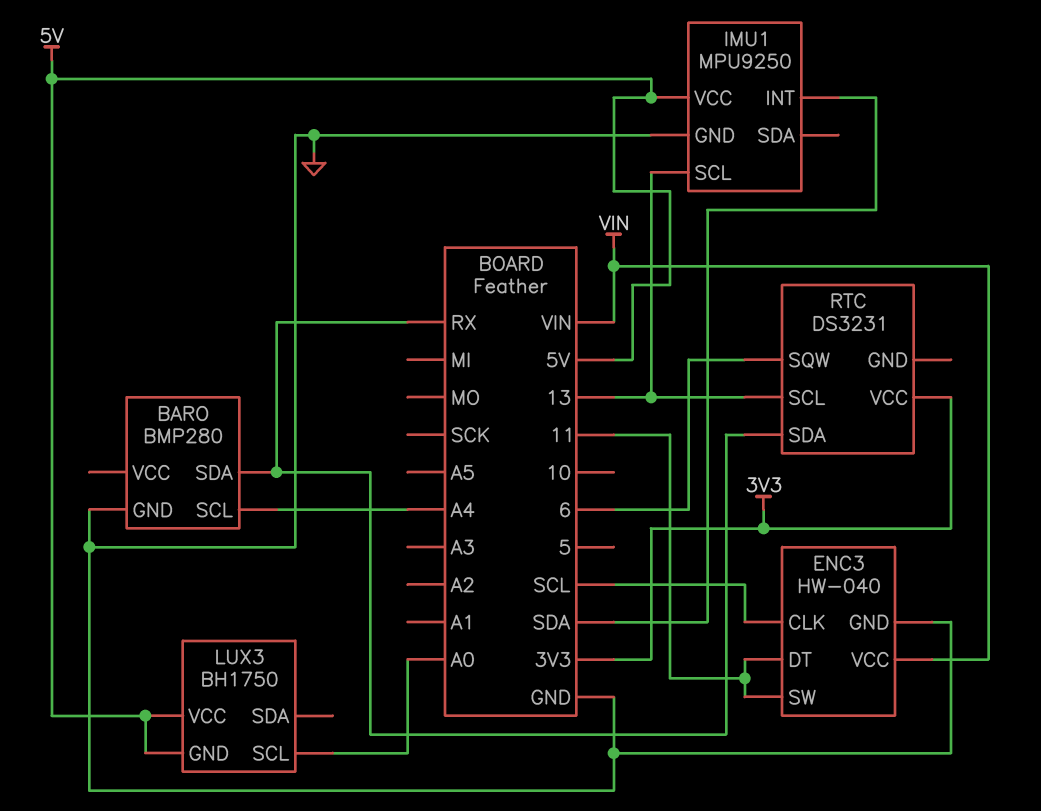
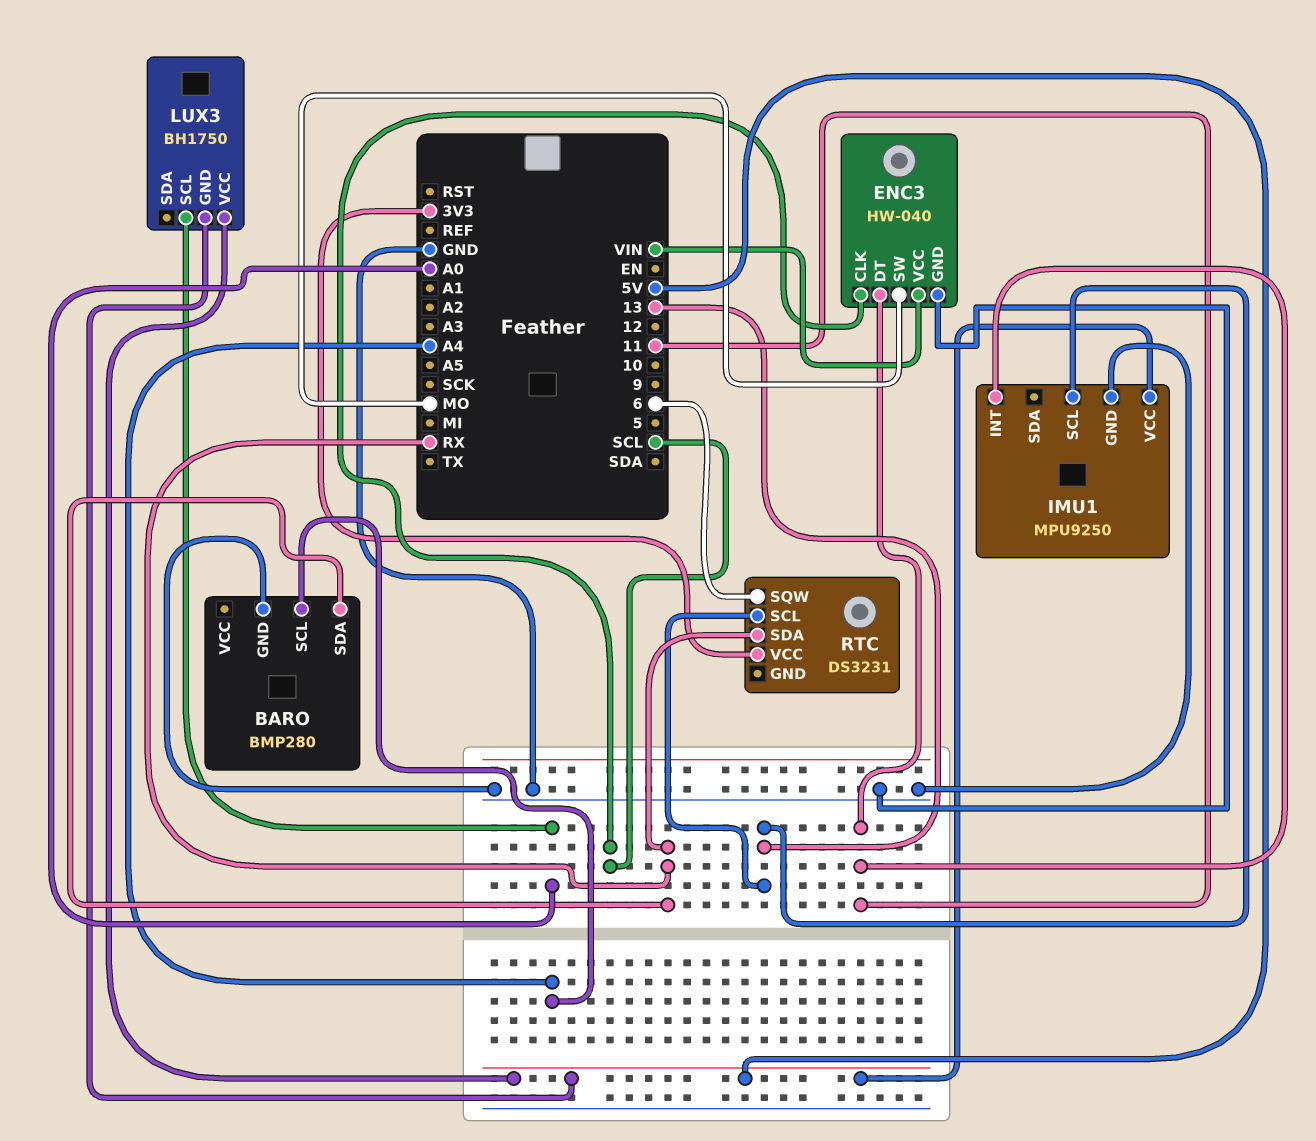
ENC3 pin SW: 11 -> MO
IMU1 pin INT: SDA -> 11

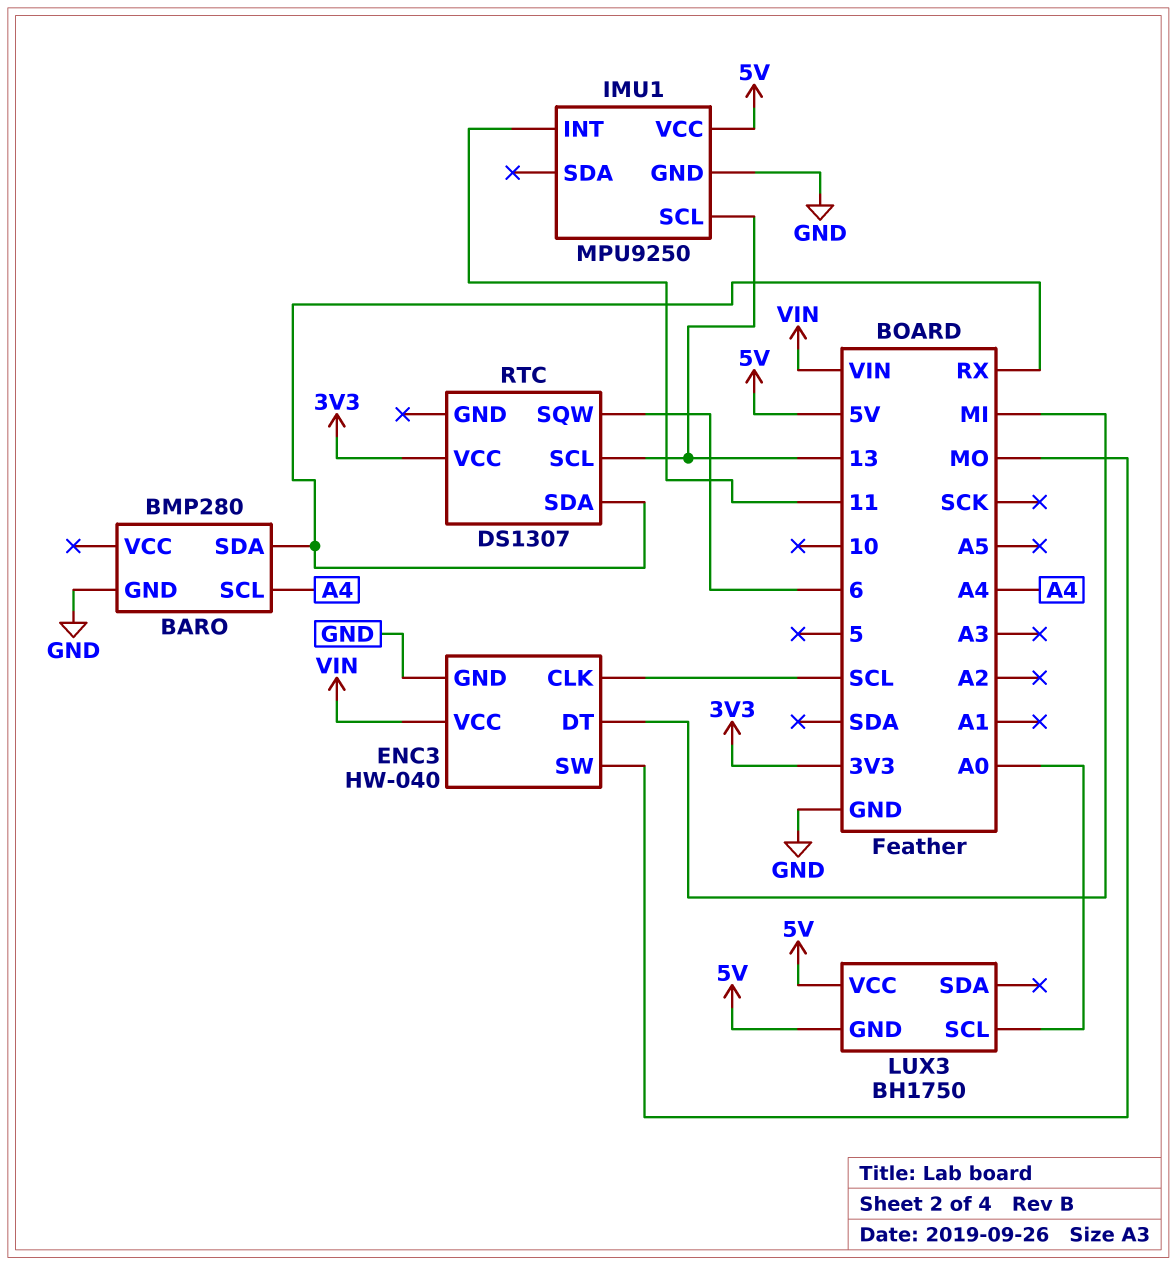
ENC3 pin DT: 11 -> MI
RTC: DS3231 -> DS1307

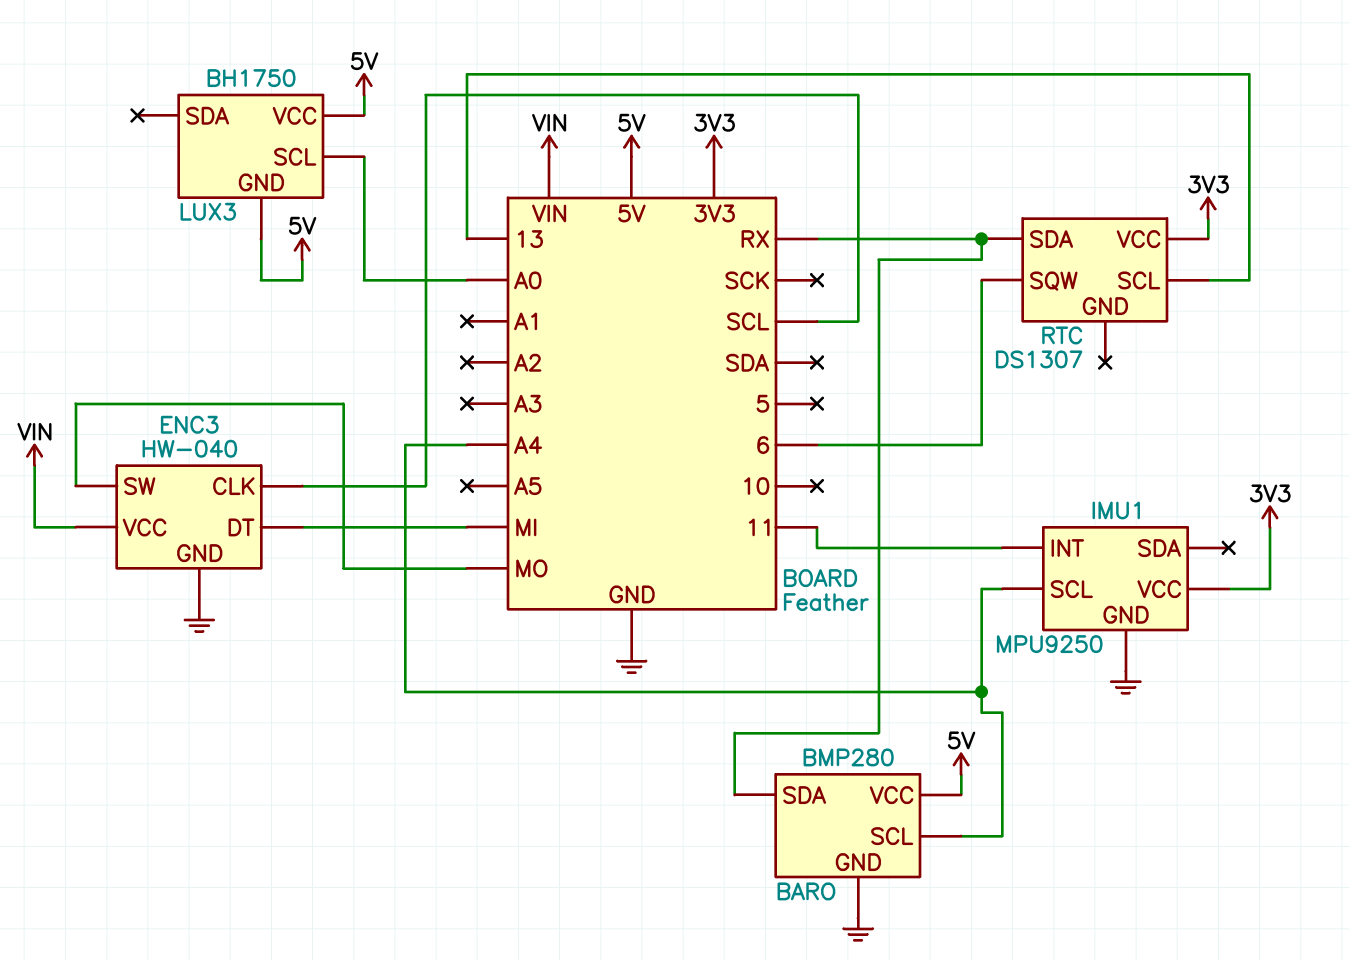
BARO pin VCC: none -> 5V
IMU1 pin SCL: 13 -> A4
IMU1 pin VCC: 5V -> 3V3

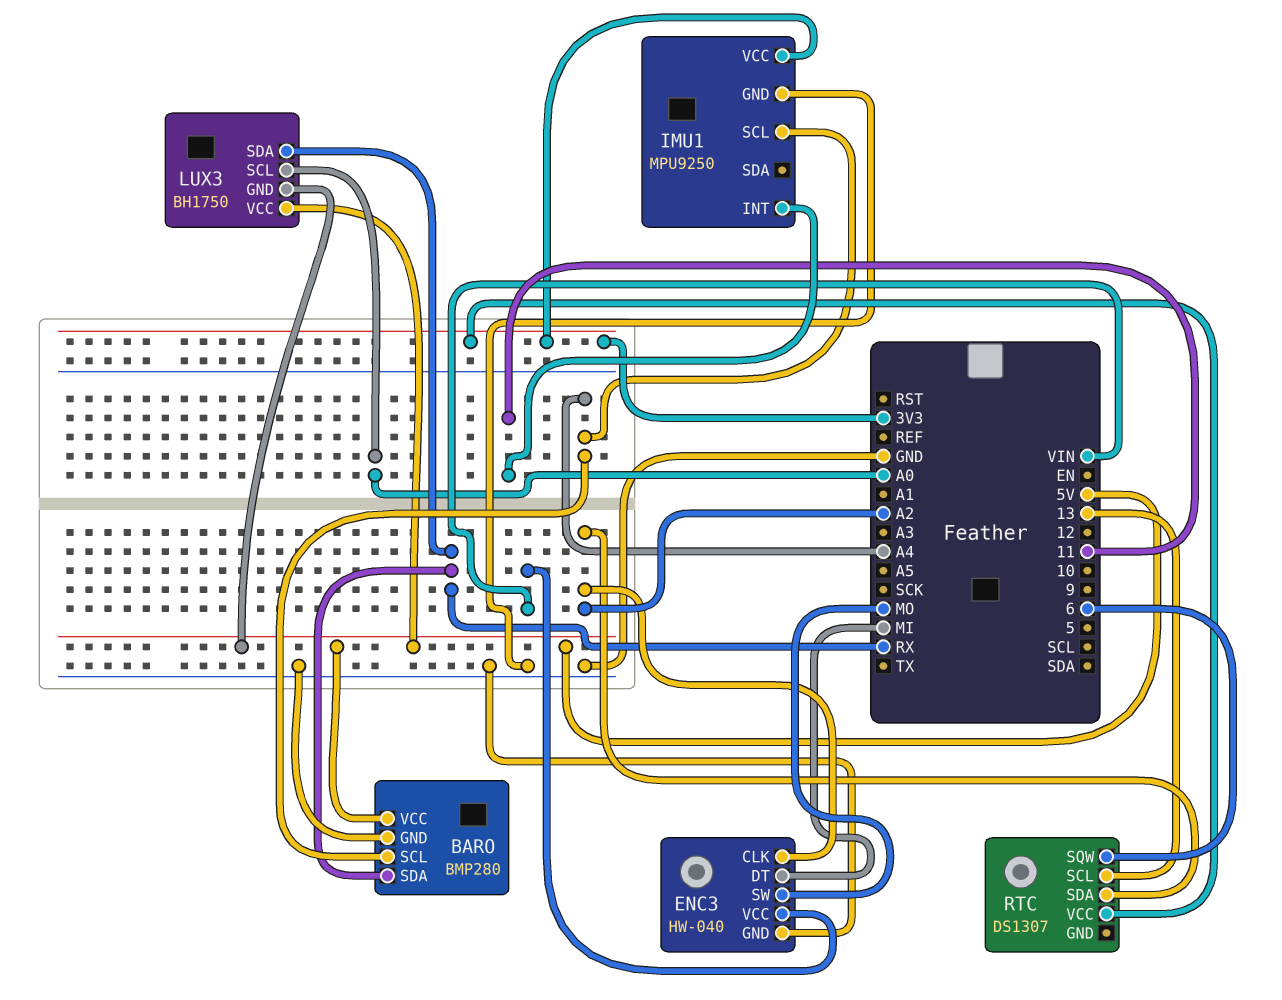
ENC3 pin CLK: SCL -> A2
LUX3 pin SDA: none -> RX
RTC pin SDA: RX -> A2

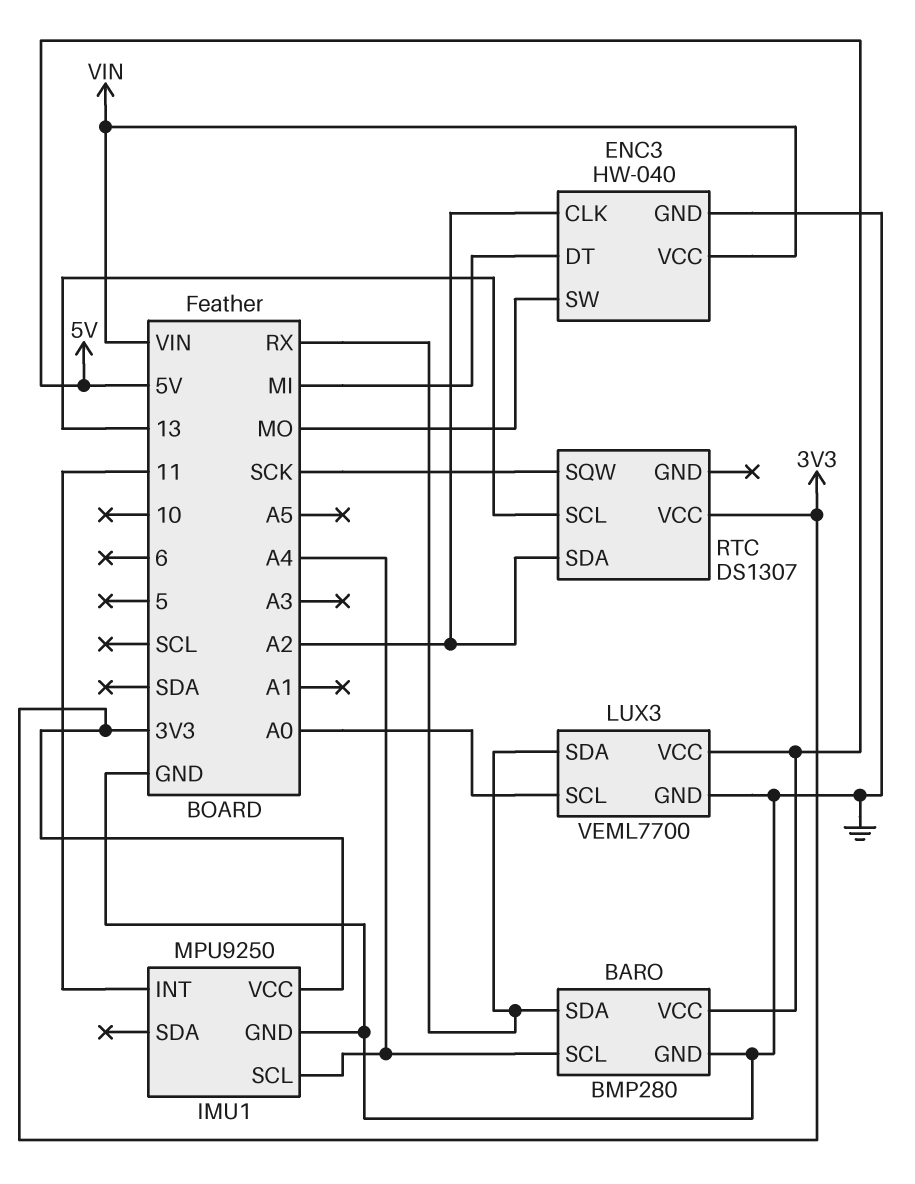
LUX3: BH1750 -> VEML7700
LUX3 pin GND: 5V -> GND
RTC pin SQW: 6 -> SCK

